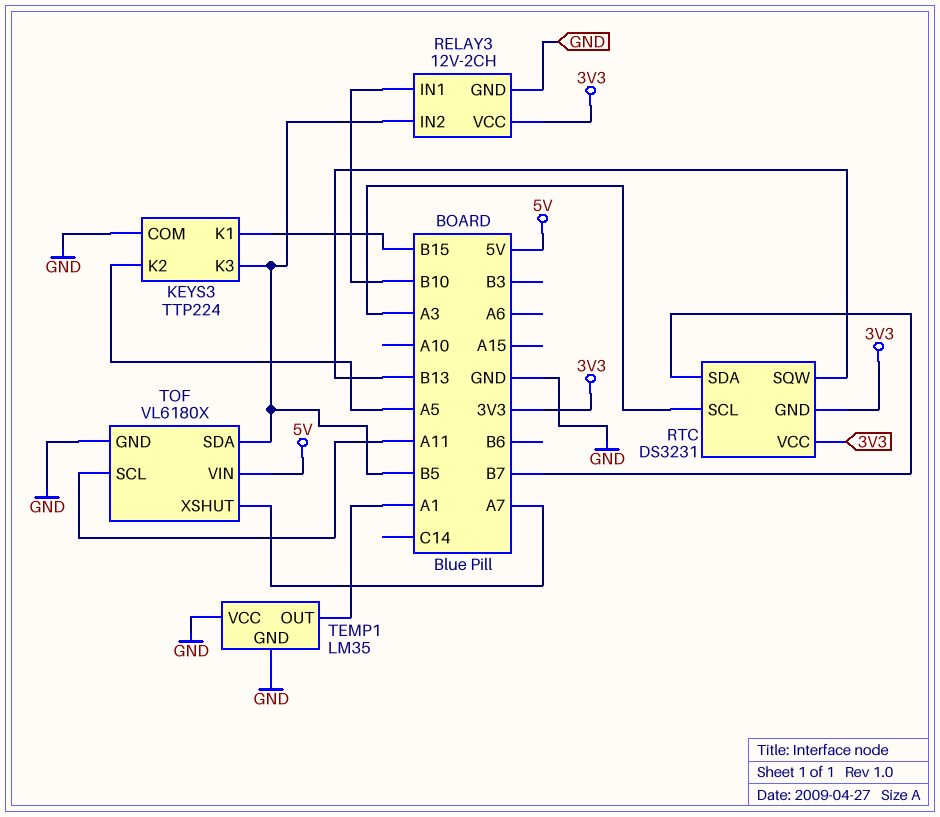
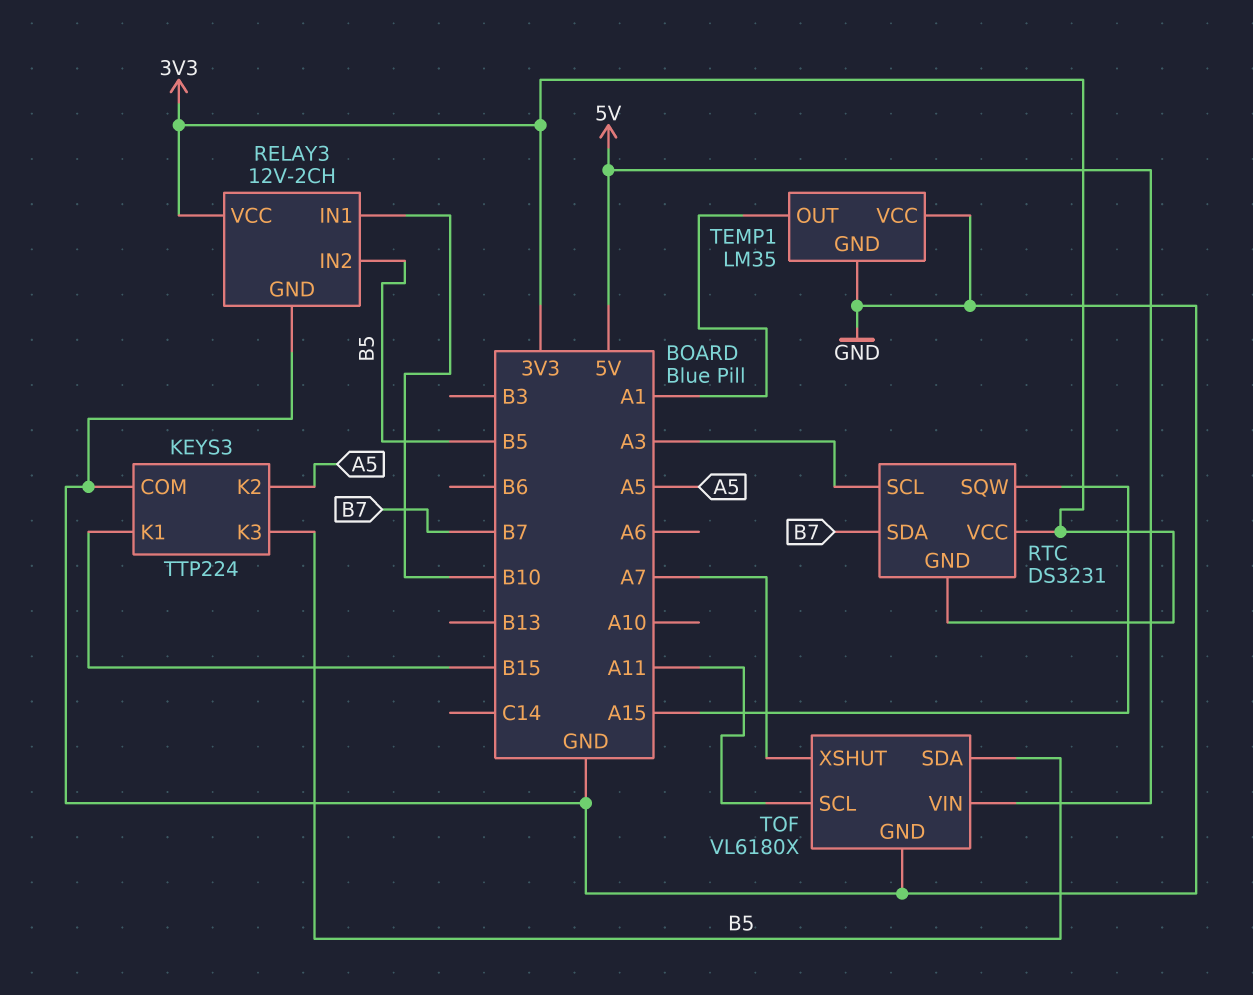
RTC pin SQW: B13 -> A15

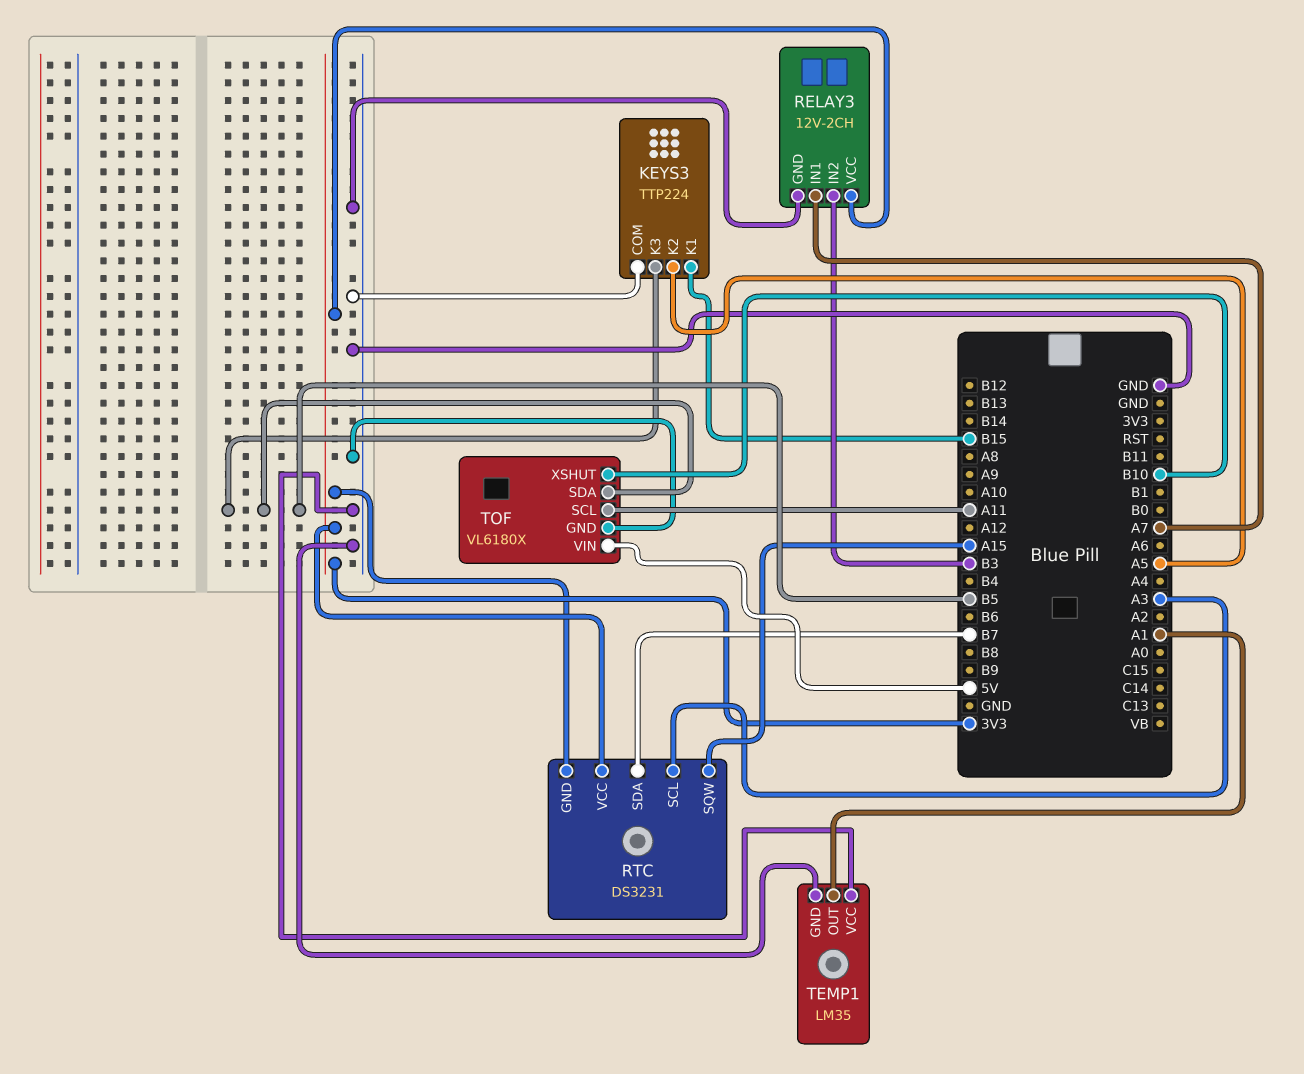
RELAY3 pin IN1: B10 -> A7
RELAY3 pin IN2: B5 -> B3
TOF pin XSHUT: A7 -> B10

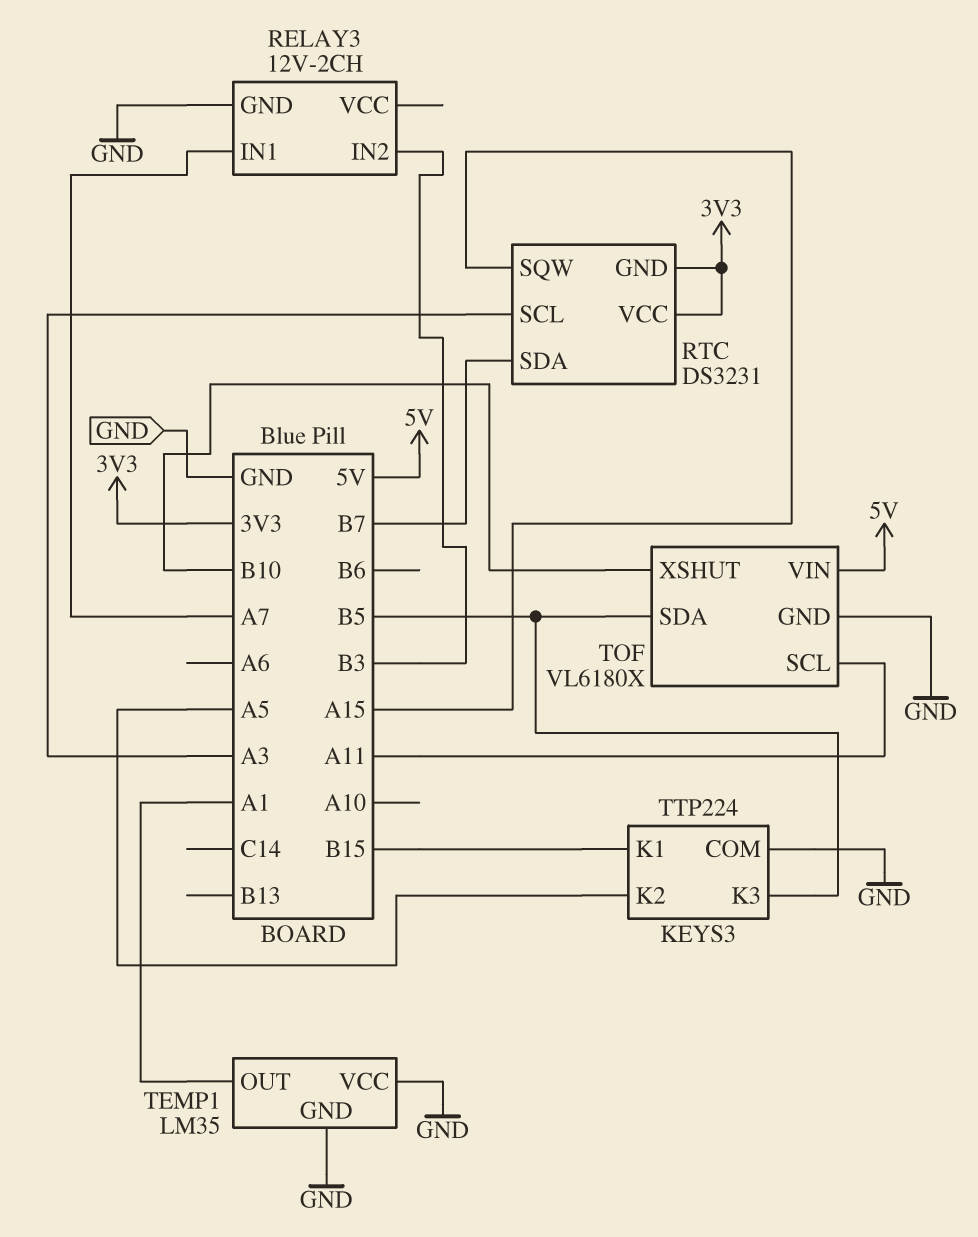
RELAY3 pin VCC: 3V3 -> none

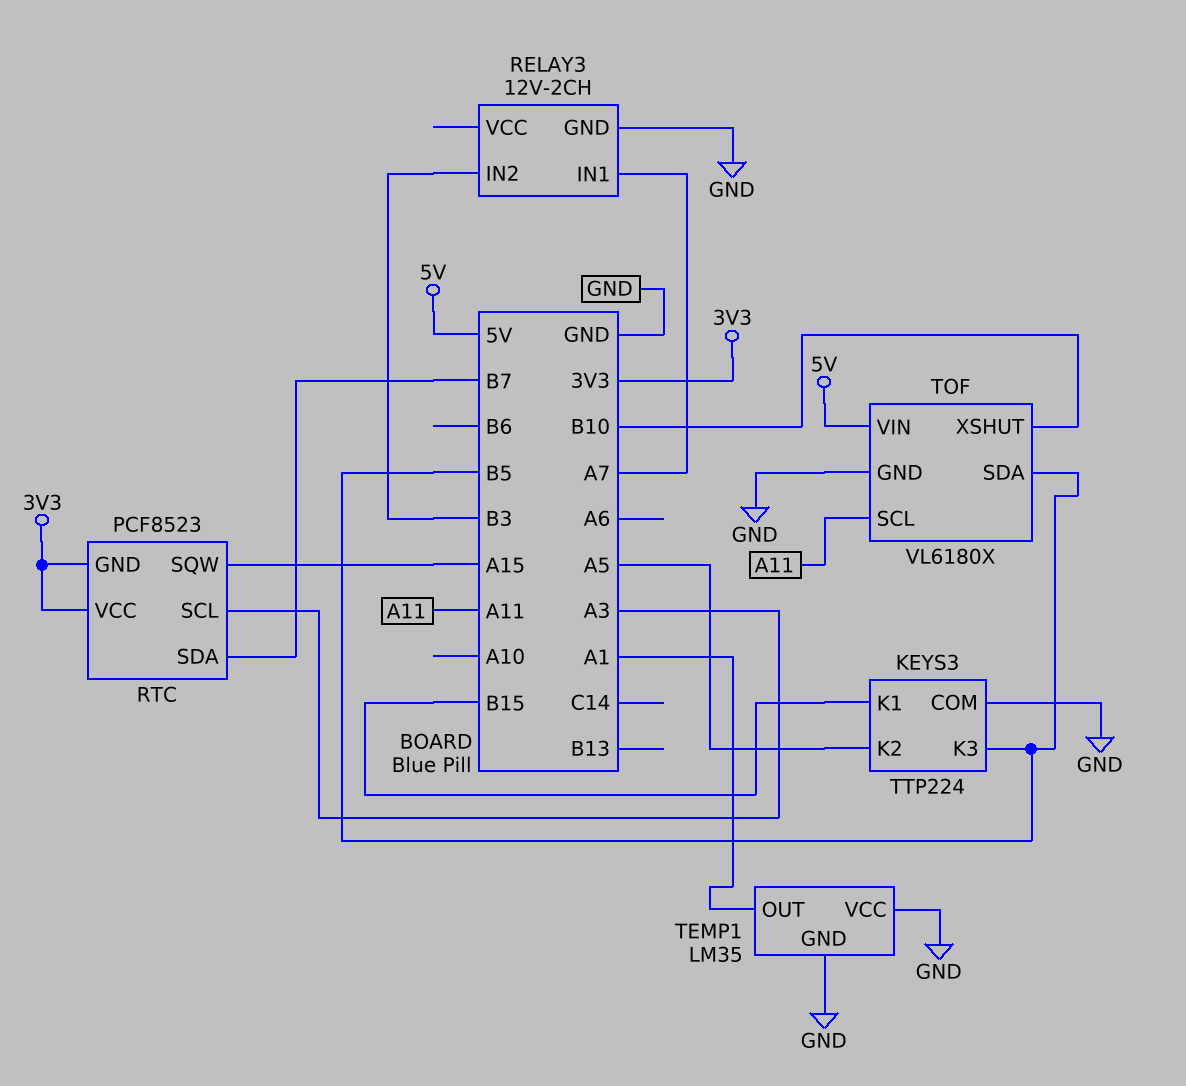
RTC: DS3231 -> PCF8523

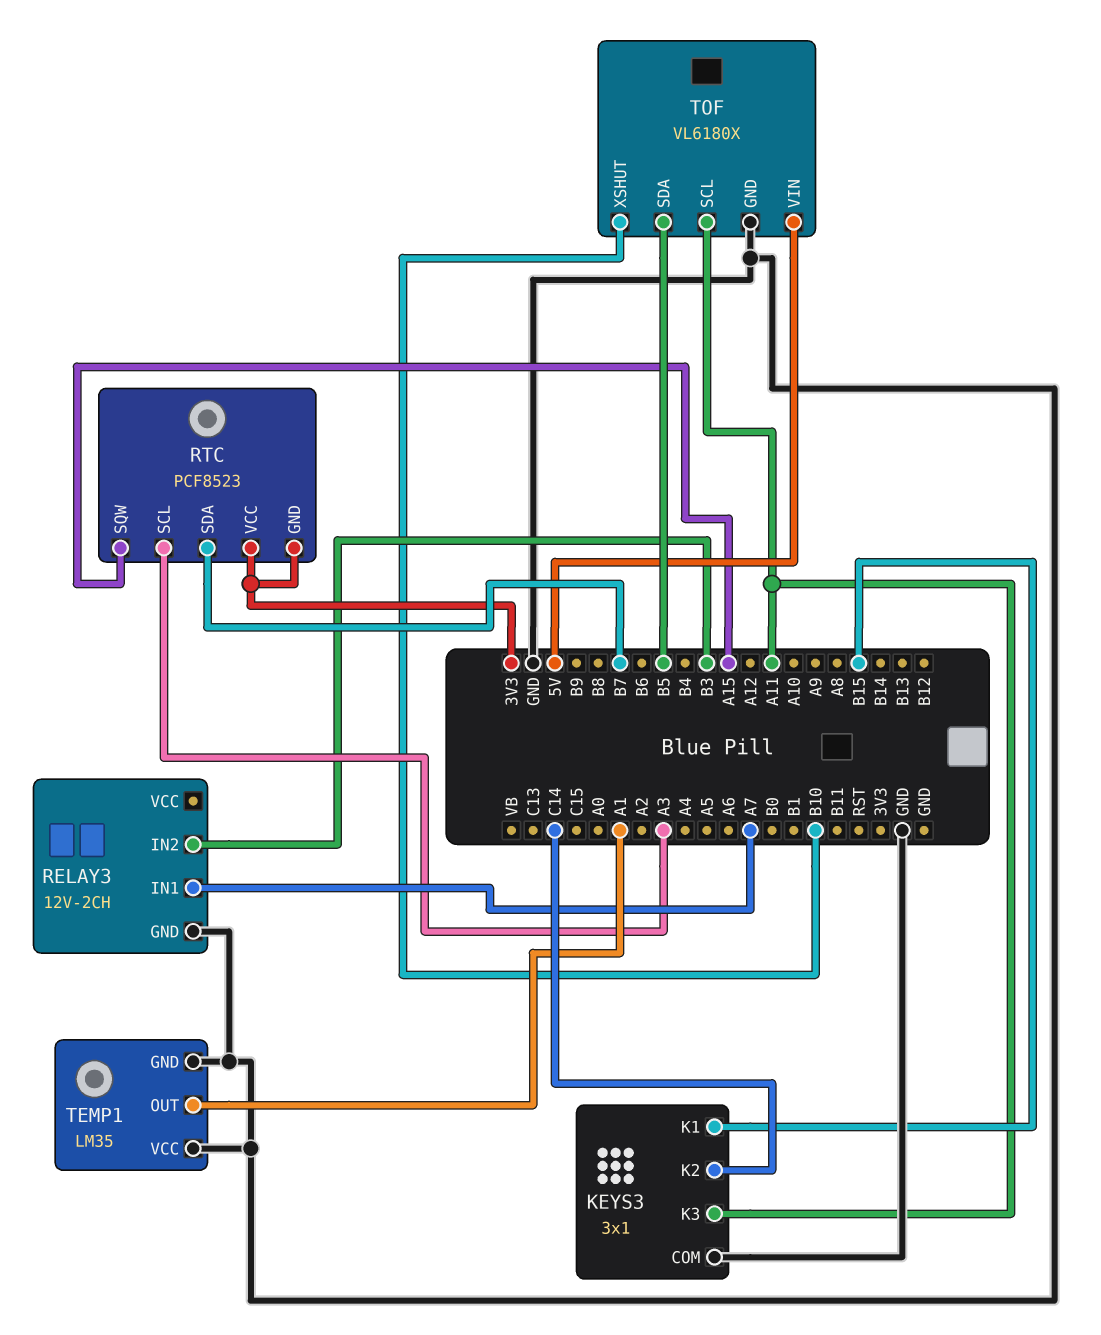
KEYS3: TTP224 -> 3x1
KEYS3 pin K2: A5 -> C14
KEYS3 pin K3: B5 -> A11

